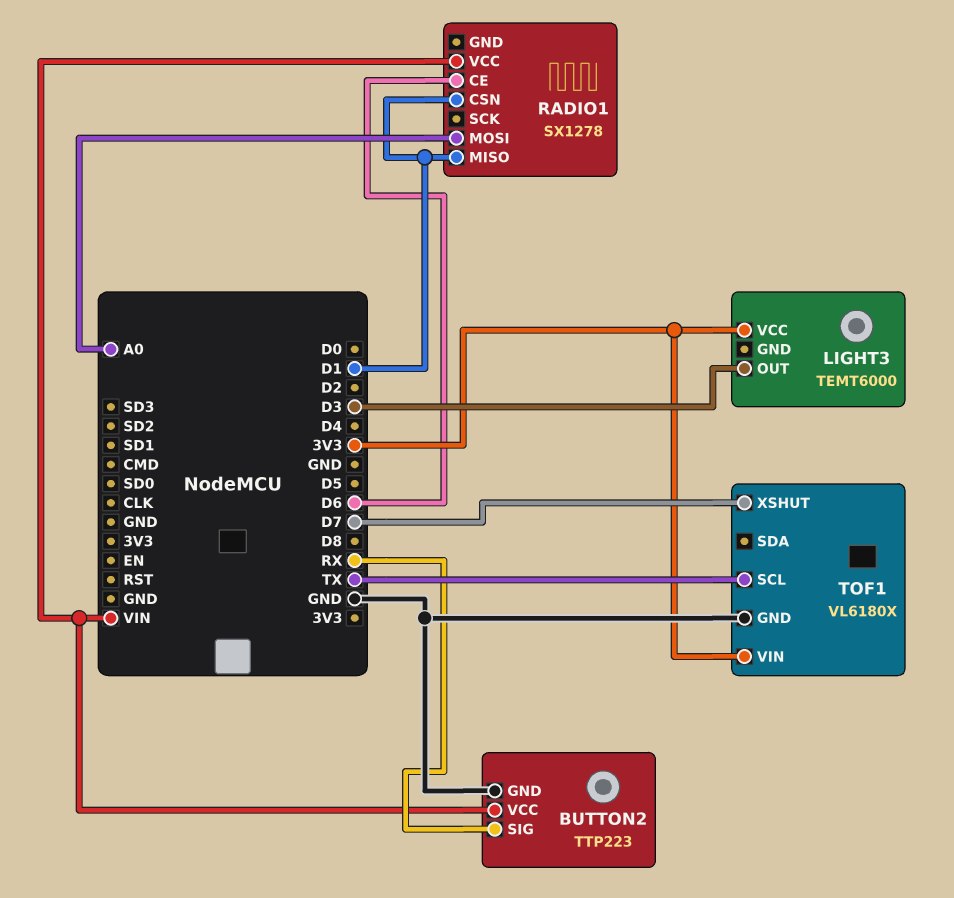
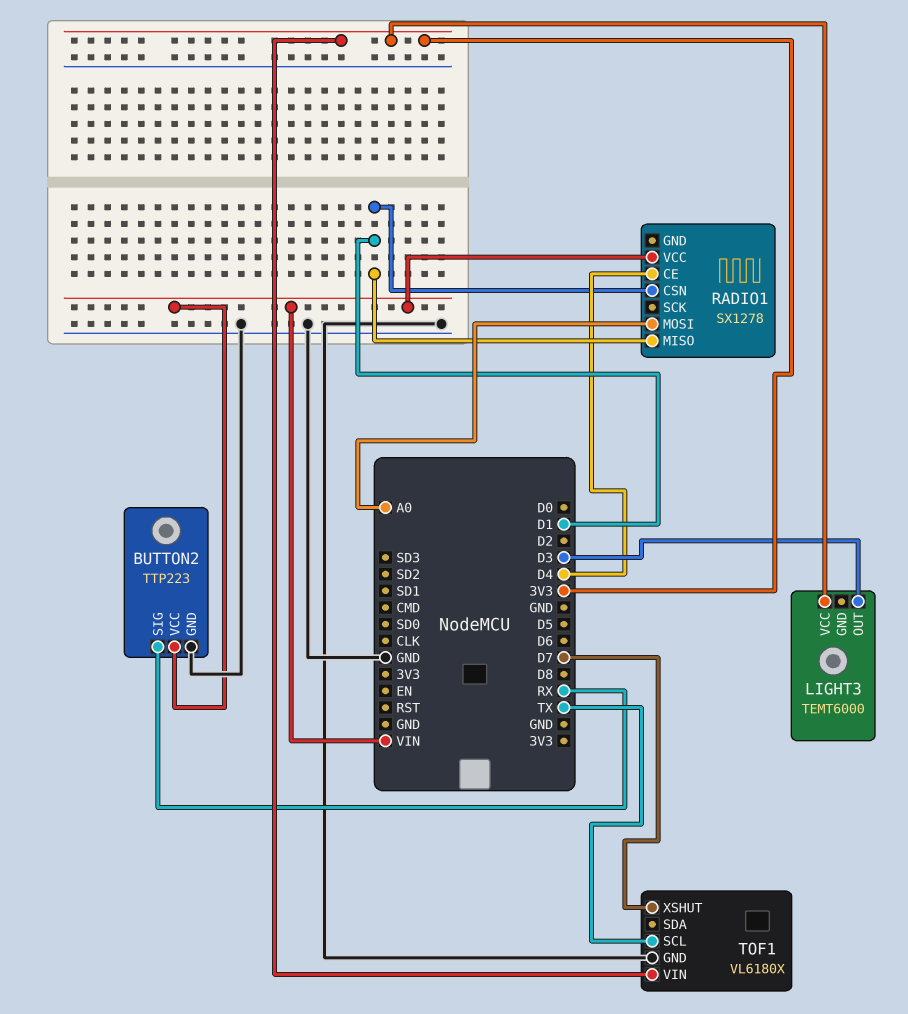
RADIO1 pin CE: D6 -> D4

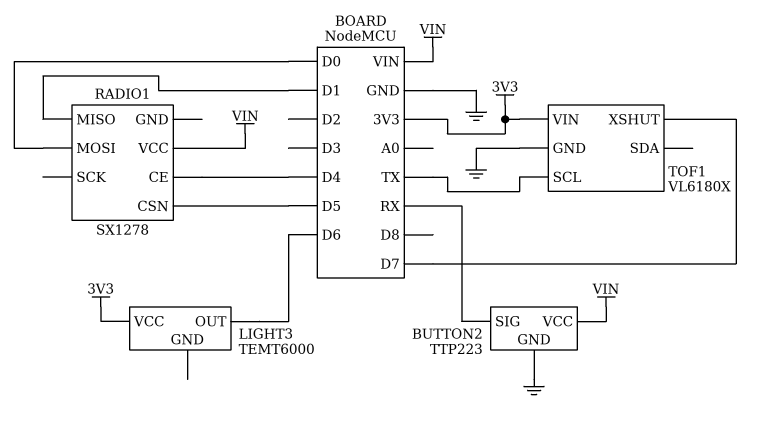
LIGHT3 pin OUT: D3 -> D6
RADIO1 pin CSN: D1 -> D5
RADIO1 pin MOSI: A0 -> D0

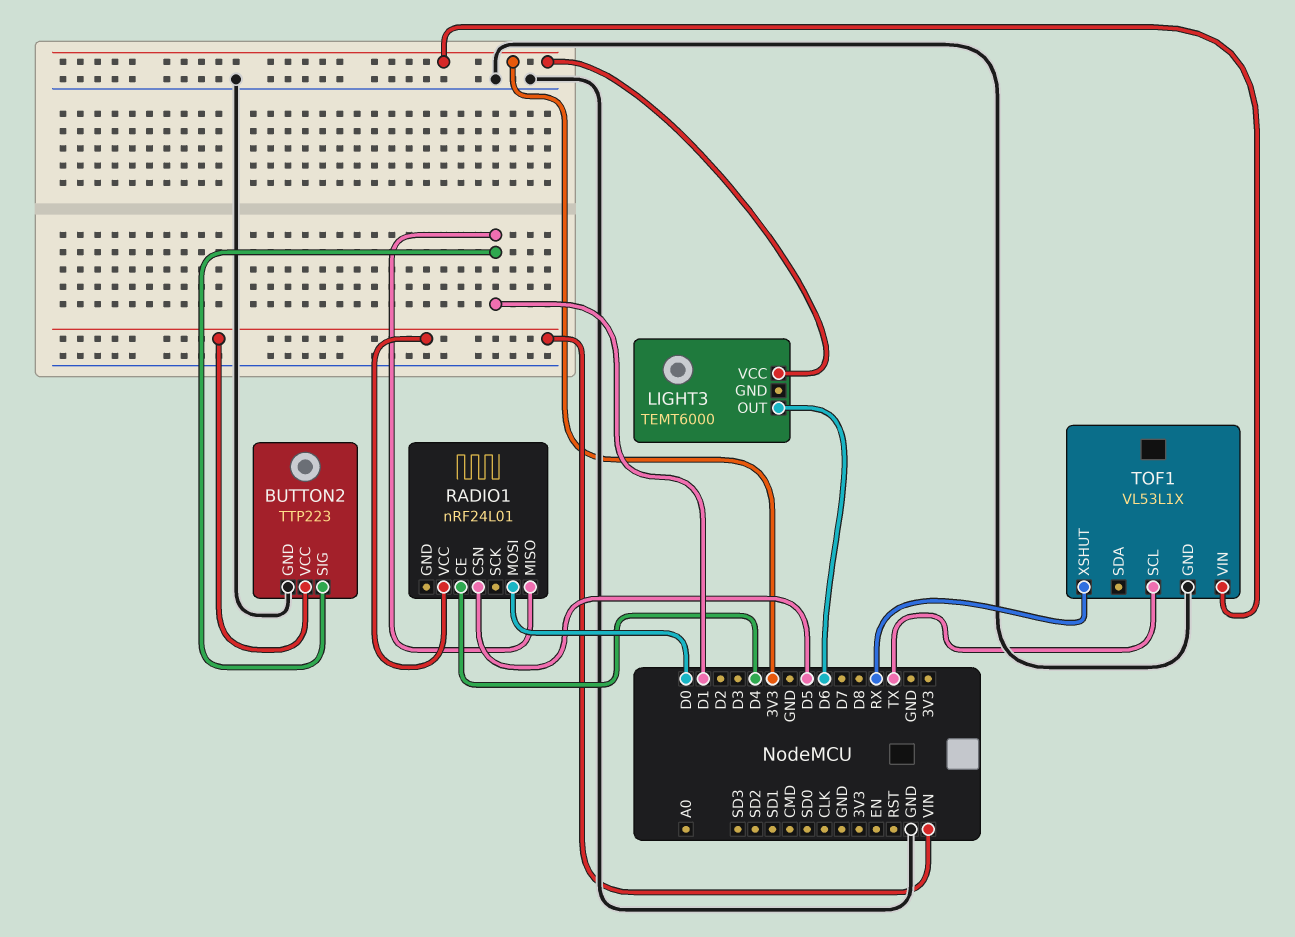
BUTTON2 pin SIG: RX -> D1
RADIO1: SX1278 -> nRF24L01
TOF1: VL6180X -> VL53L1X
TOF1 pin XSHUT: D7 -> RX

